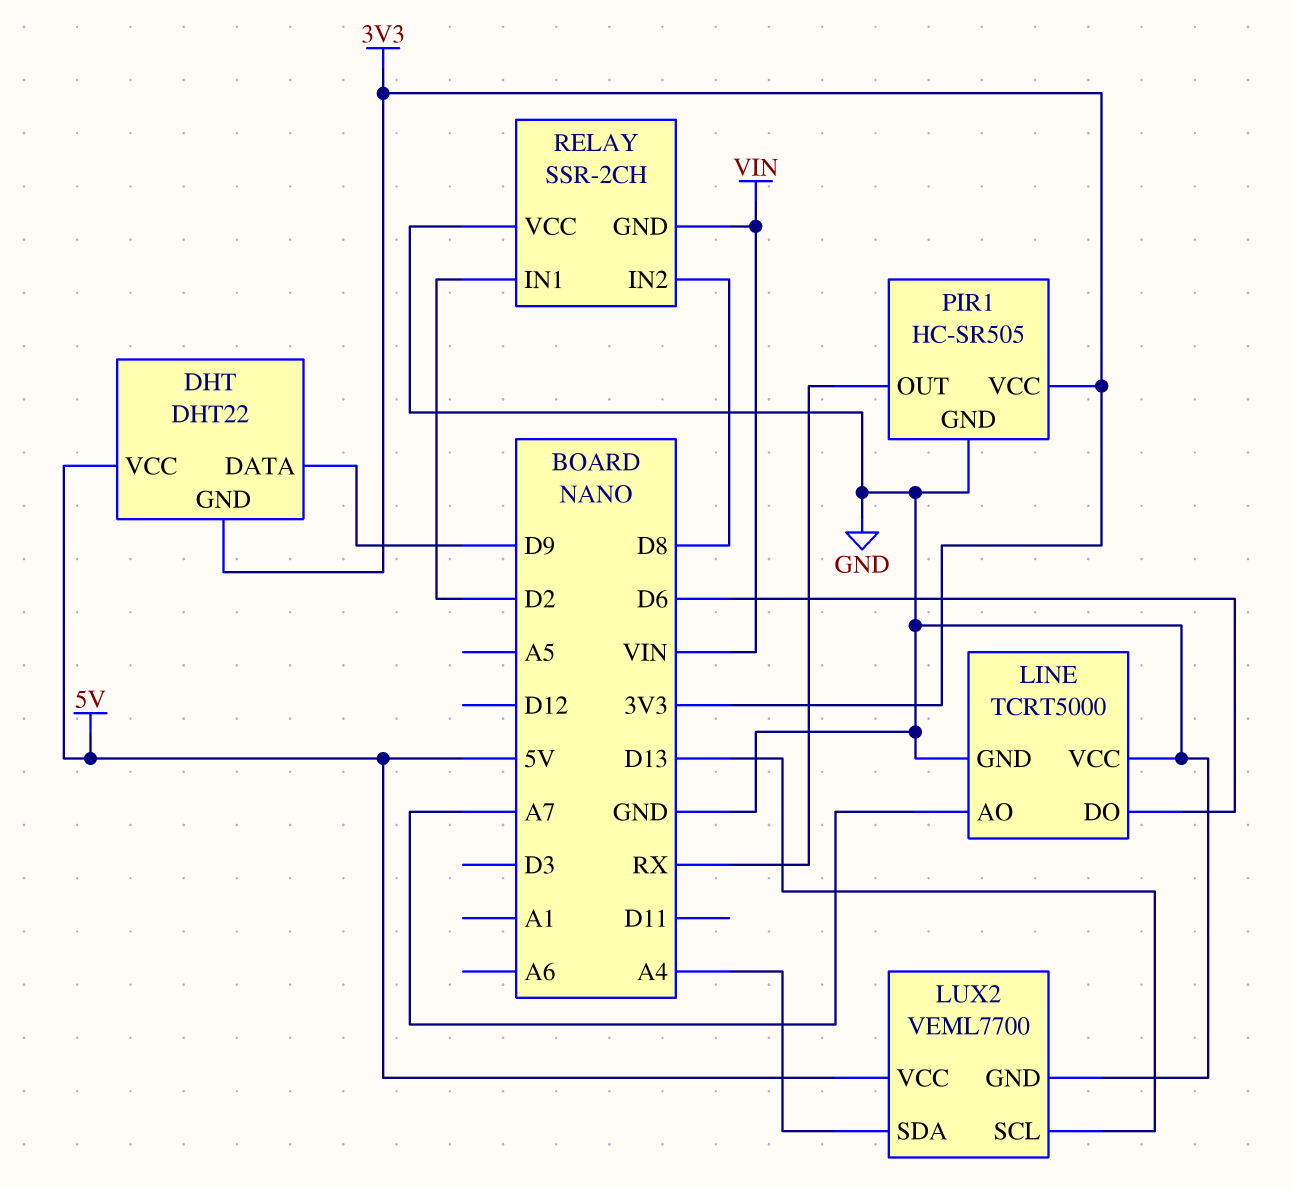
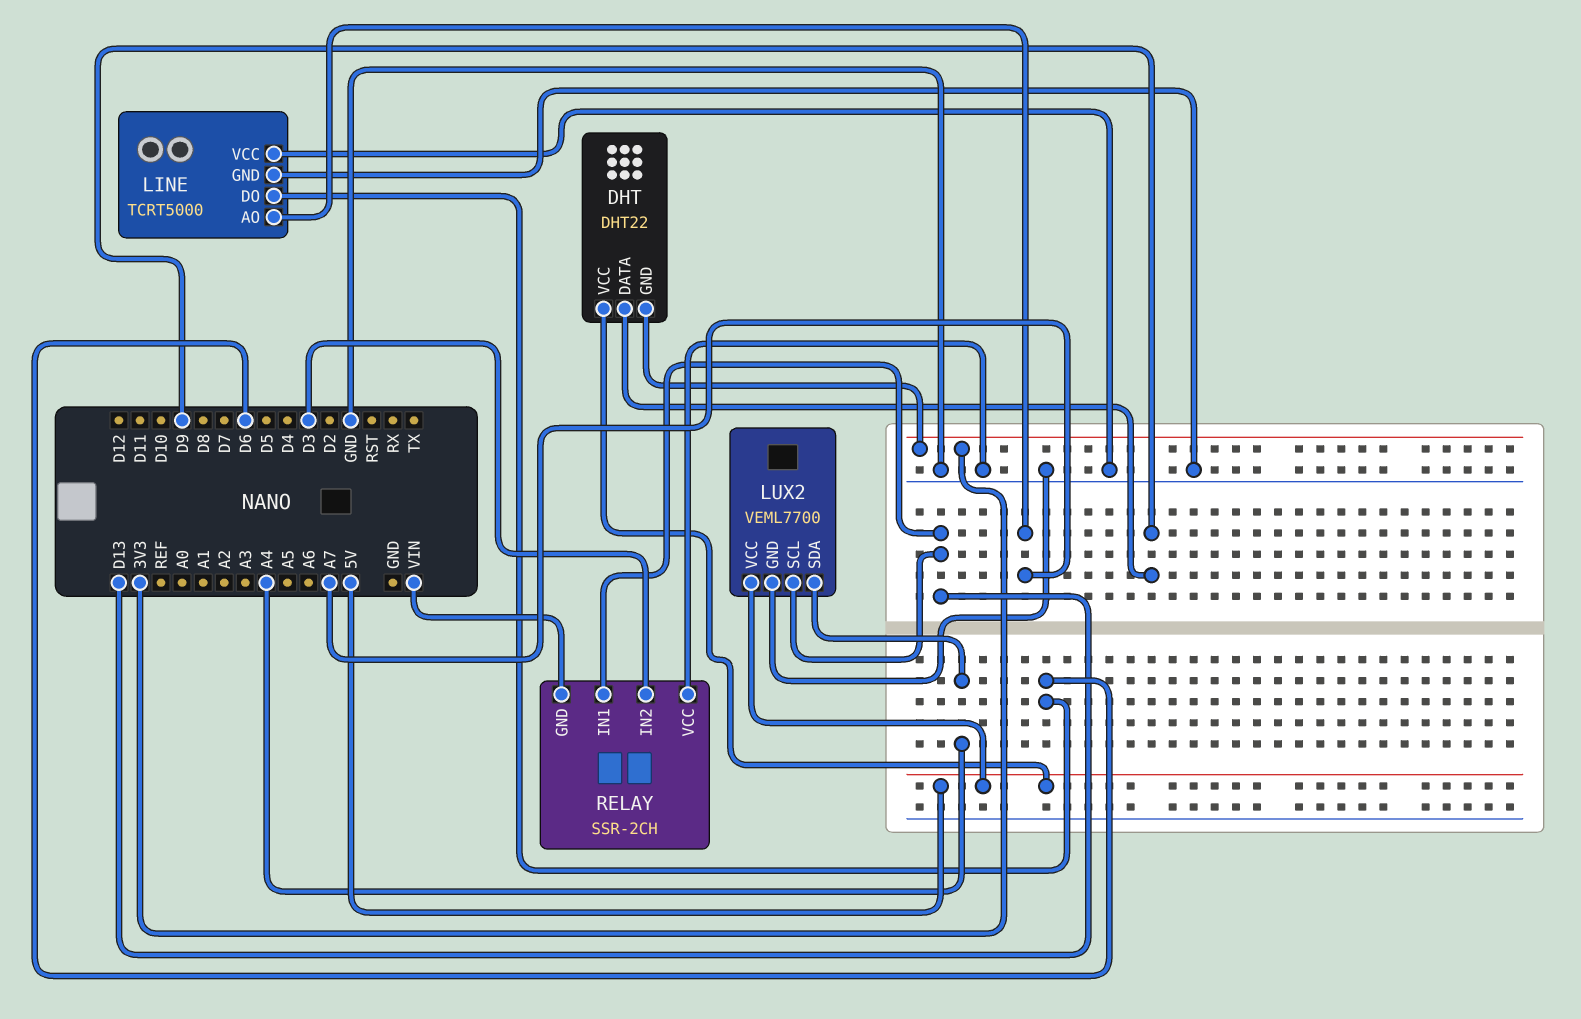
PIR1: HC-SR505 -> none
PIR1 pin GND: GND -> none
PIR1 pin OUT: RX -> none
PIR1 pin VCC: 3V3 -> none
RELAY pin IN1: D2 -> D13
RELAY pin IN2: D8 -> D3

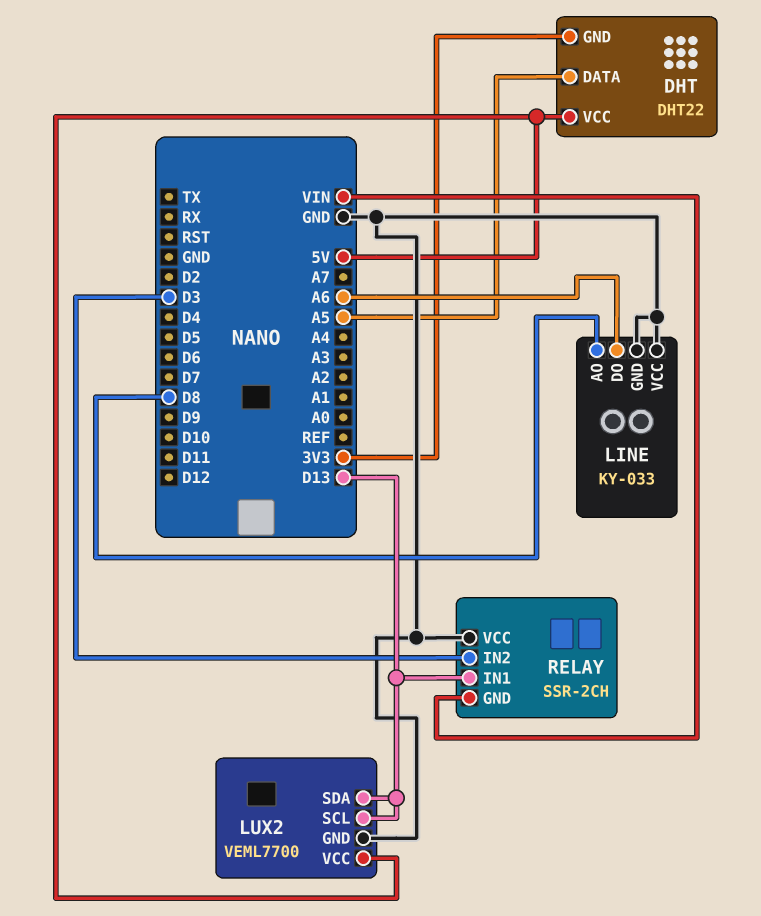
DHT pin DATA: D9 -> A5
LINE: TCRT5000 -> KY-033
LINE pin AO: A7 -> D8
LINE pin DO: D6 -> A6
LUX2 pin SDA: A4 -> D13

